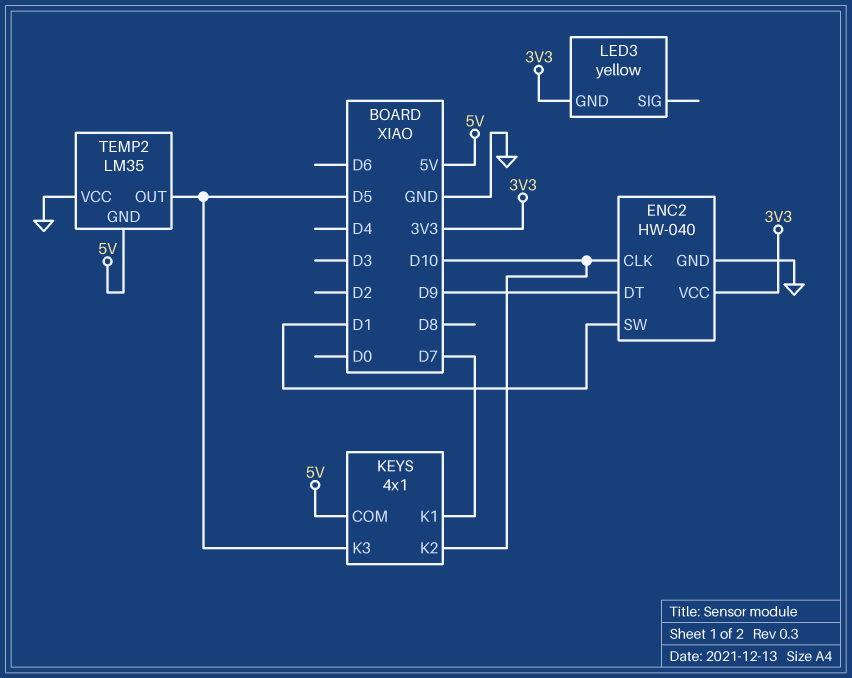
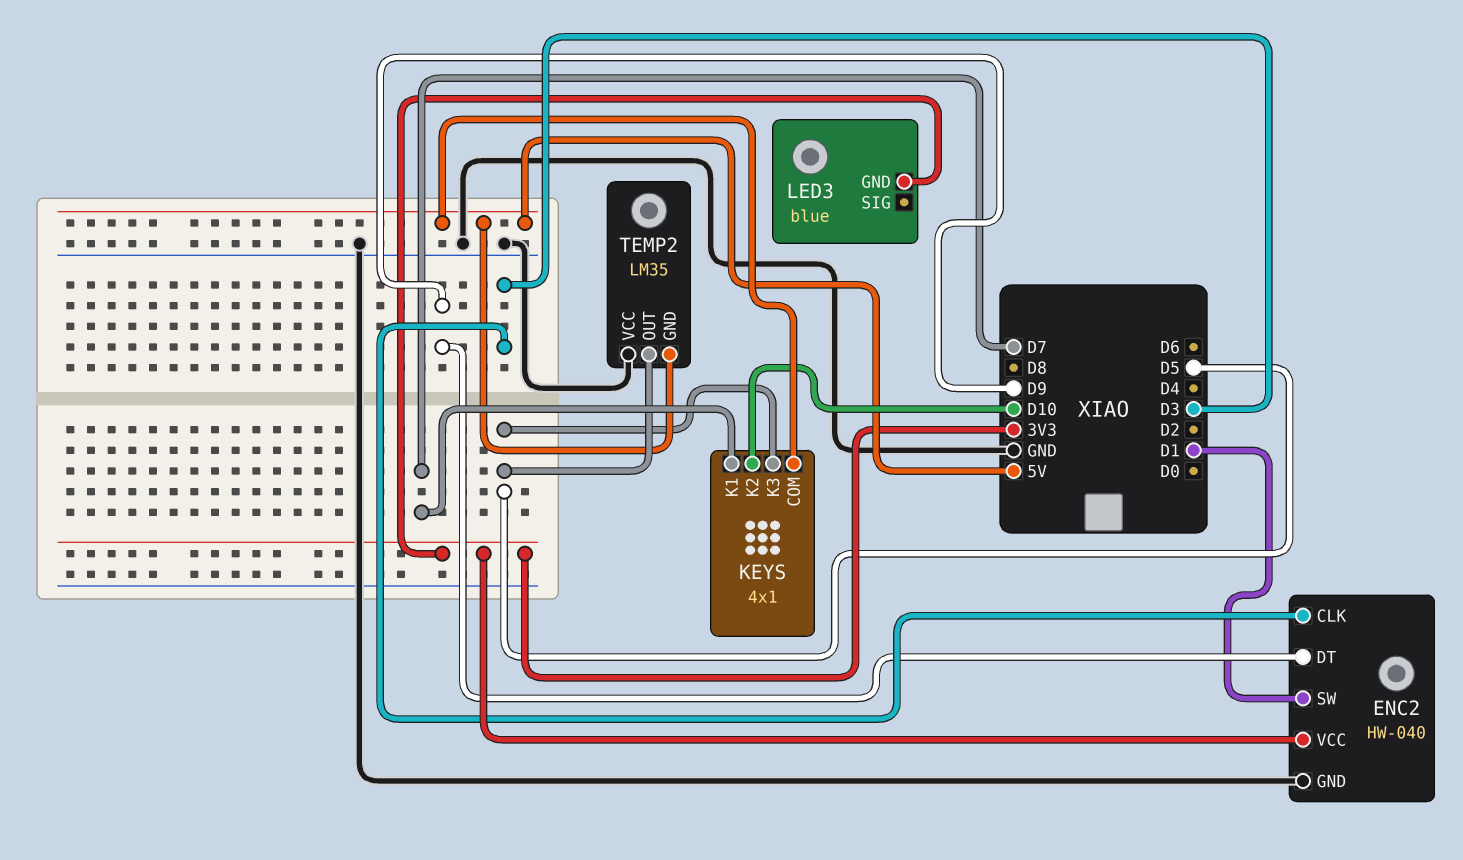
ENC2 pin CLK: D10 -> D3
LED3: yellow -> blue

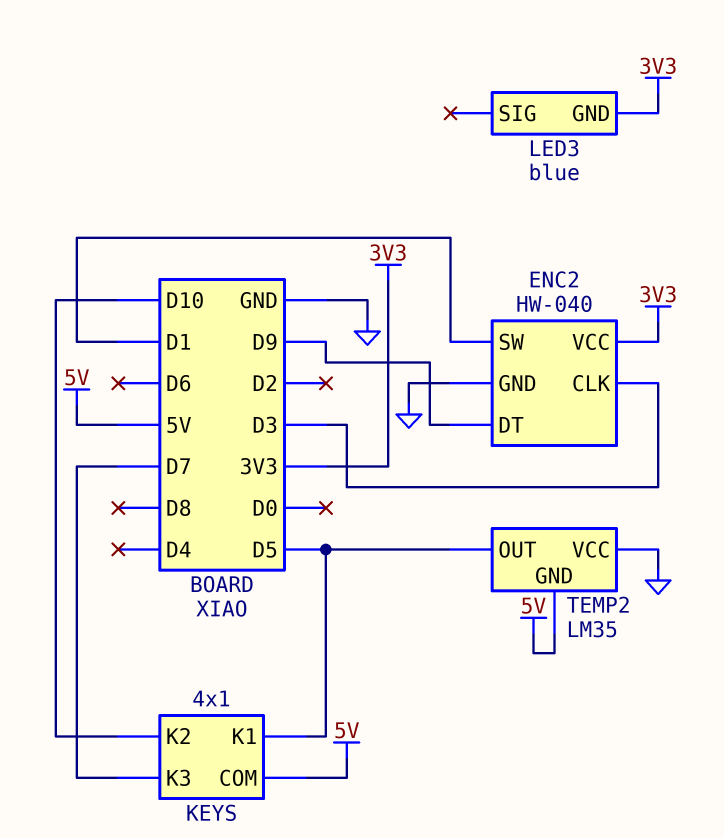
KEYS pin K1: D7 -> D5
KEYS pin K3: D5 -> D7

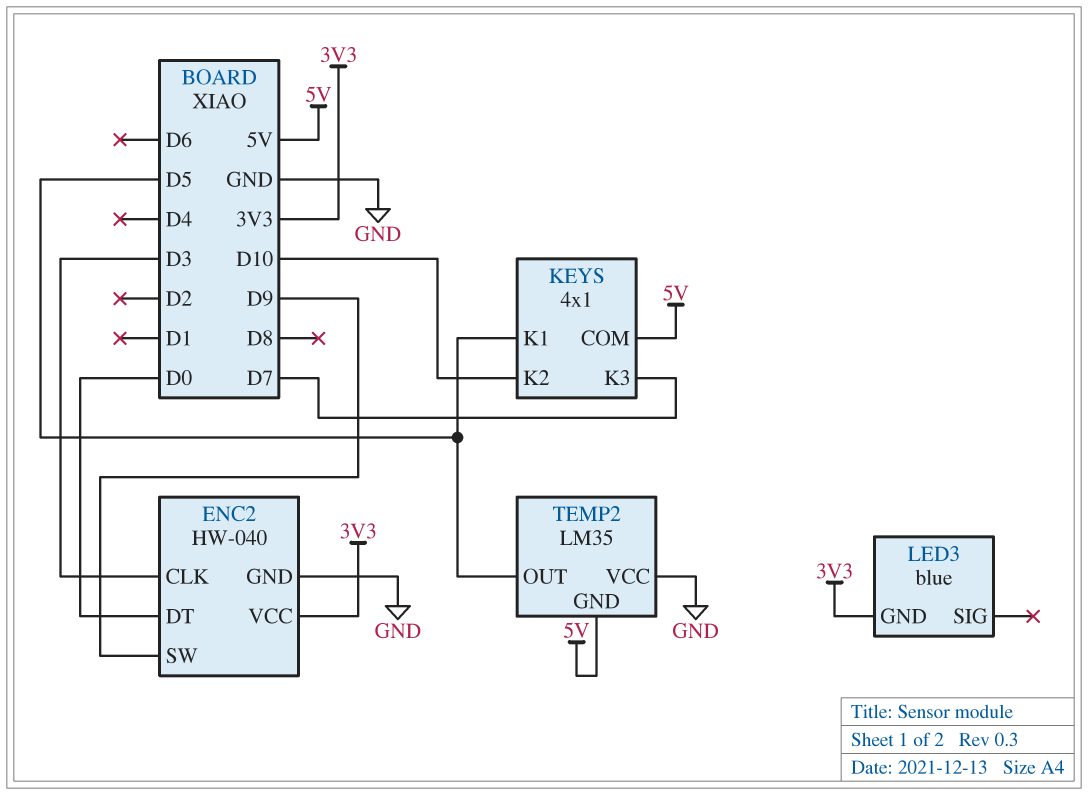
ENC2 pin DT: D9 -> D0
ENC2 pin SW: D1 -> D9

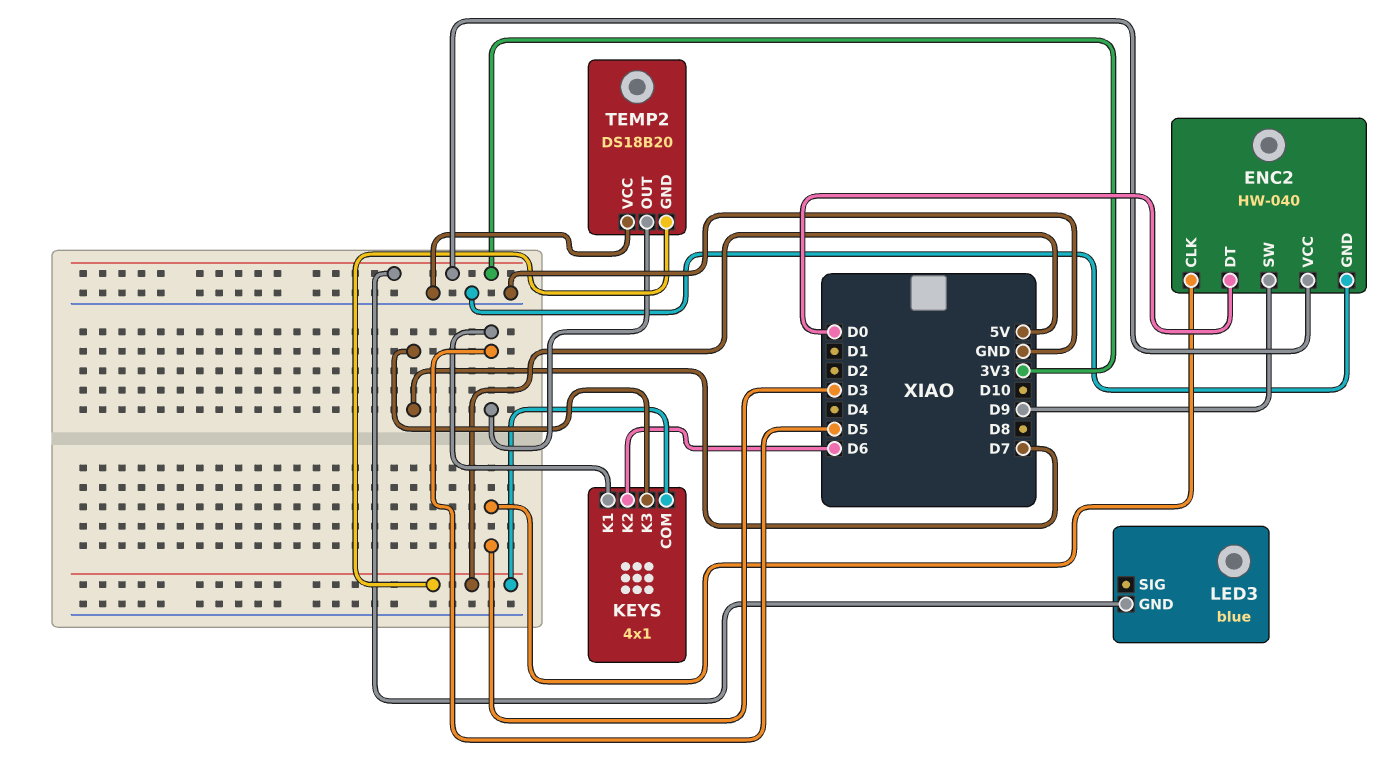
KEYS pin K2: D10 -> D6
TEMP2: LM35 -> DS18B20

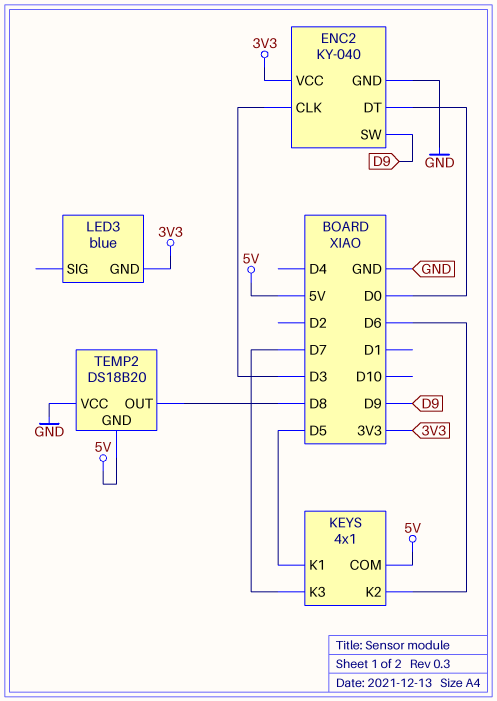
ENC2: HW-040 -> KY-040
TEMP2 pin OUT: D5 -> D8

